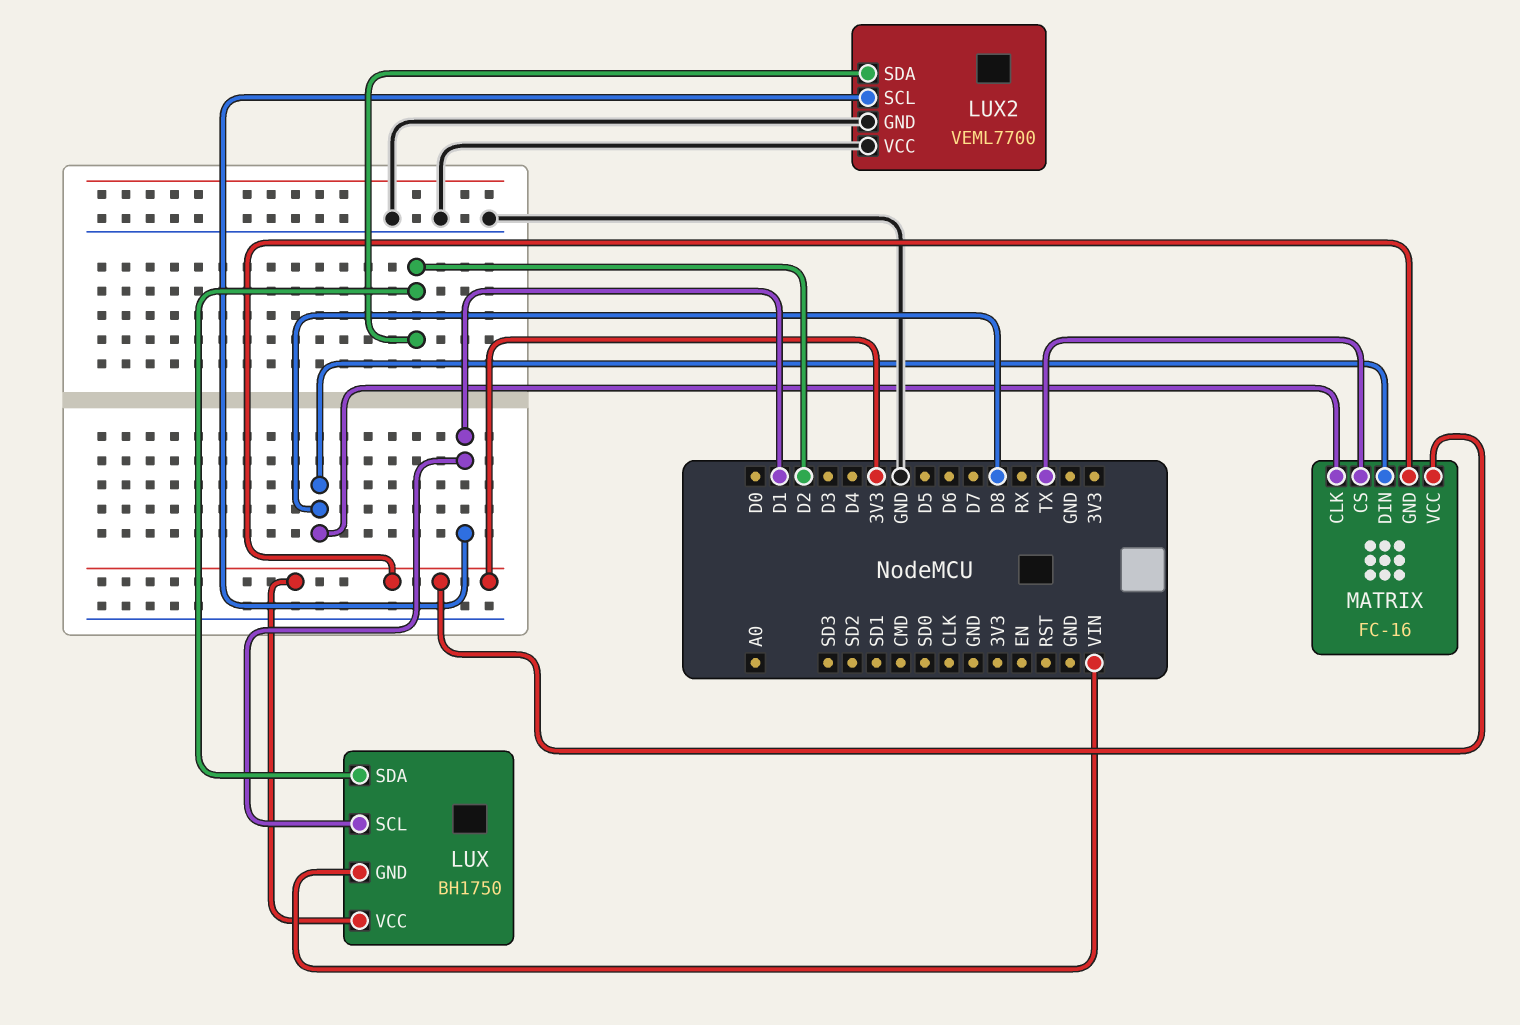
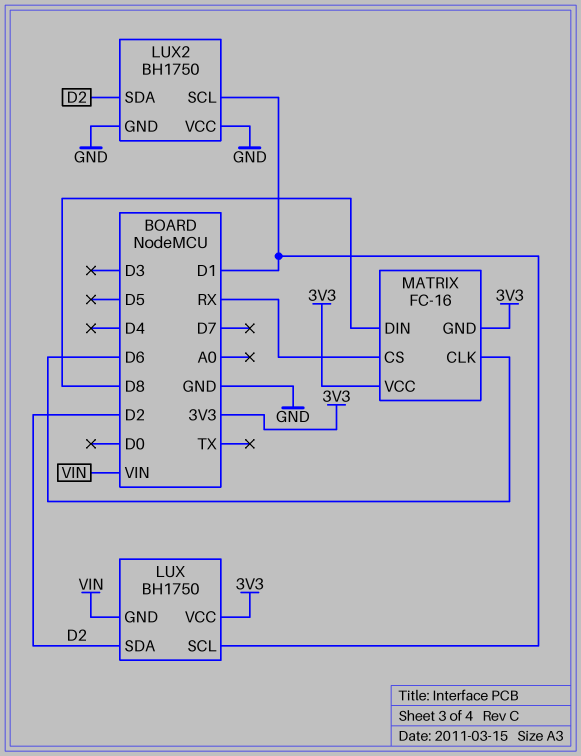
LUX2: VEML7700 -> BH1750
MATRIX pin CLK: D8 -> D6
MATRIX pin CS: TX -> RX

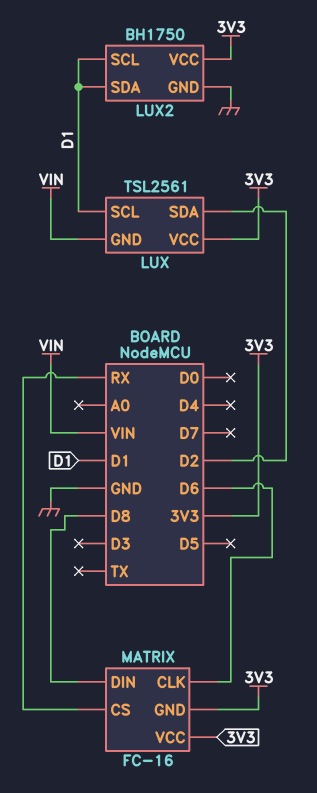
LUX: BH1750 -> TSL2561
LUX2 pin SDA: D2 -> D1
LUX2 pin VCC: GND -> 3V3

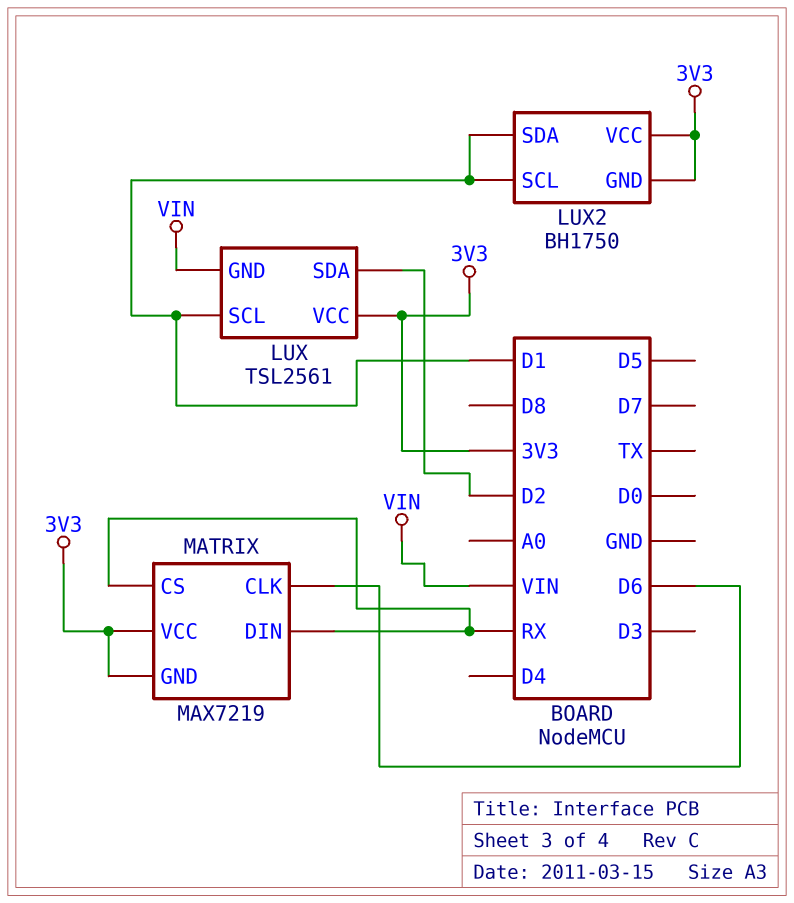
LUX2 pin GND: GND -> 3V3
MATRIX: FC-16 -> MAX7219
MATRIX pin DIN: D8 -> RX

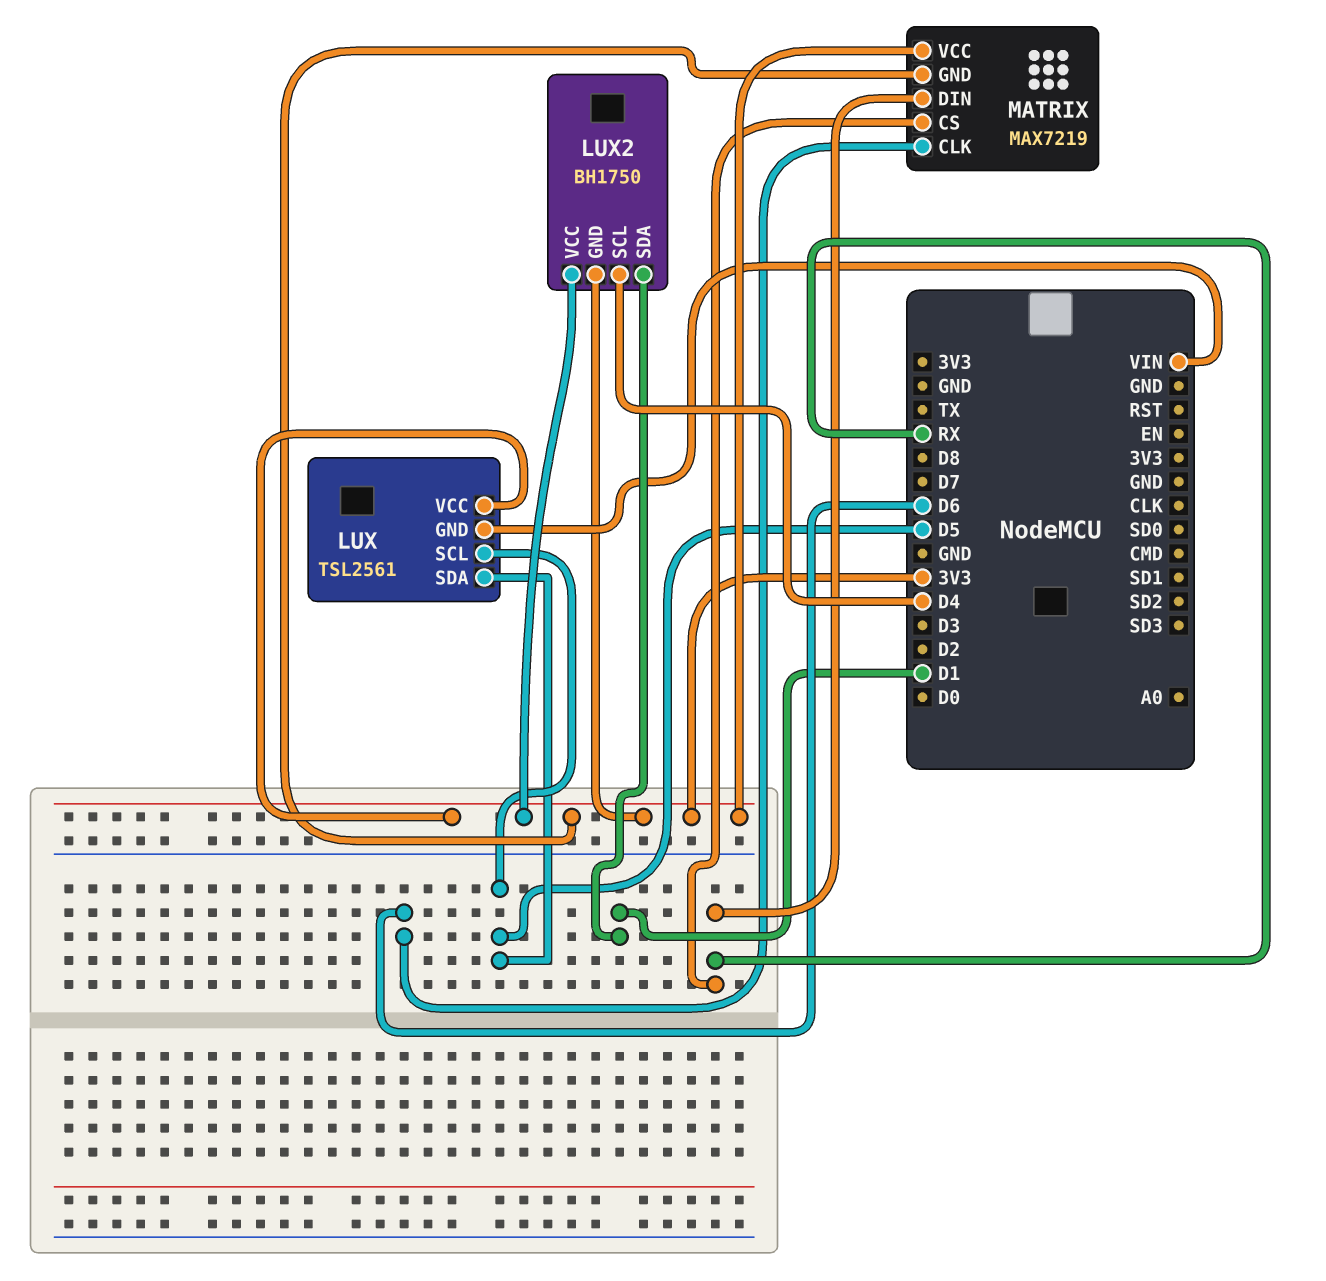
LUX pin SCL: D1 -> D5
LUX pin SDA: D2 -> D5
LUX2 pin SCL: D1 -> D4

